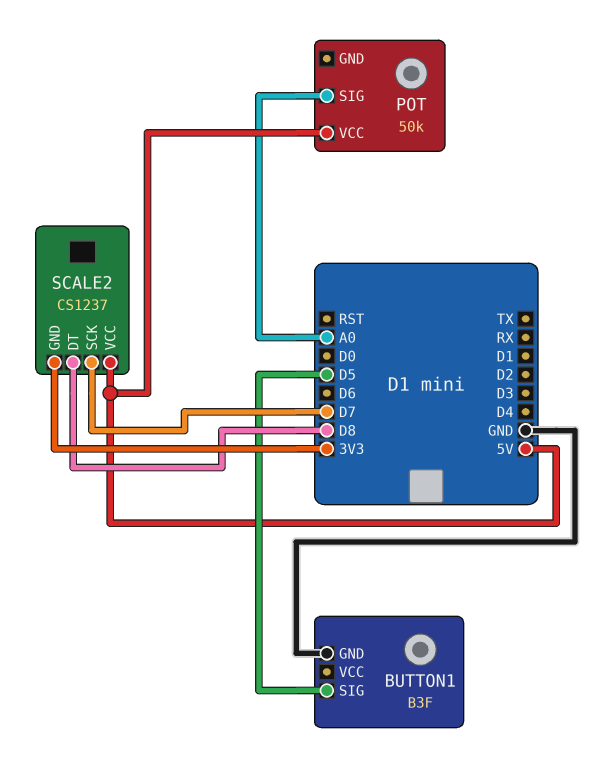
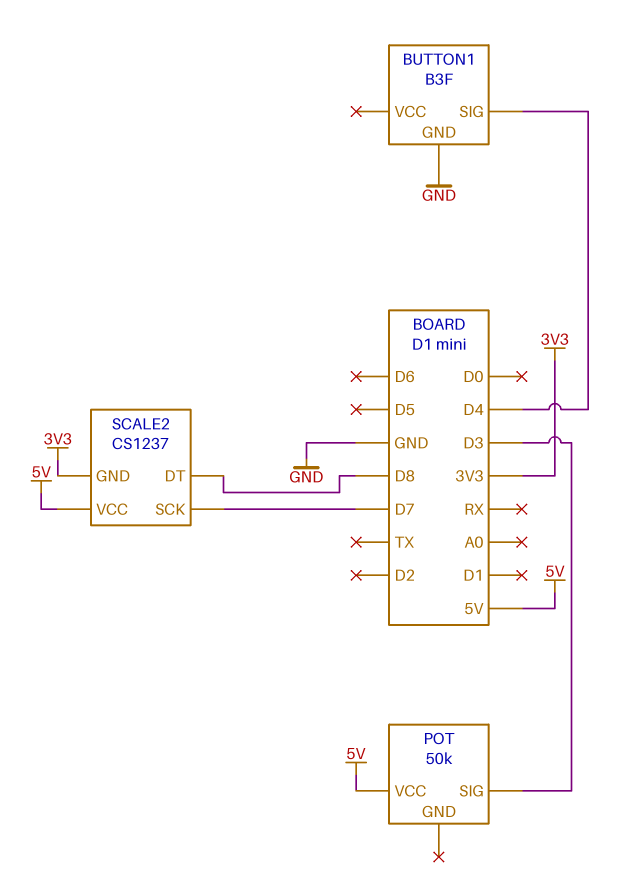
BUTTON1 pin SIG: D5 -> D4
POT pin SIG: A0 -> D3

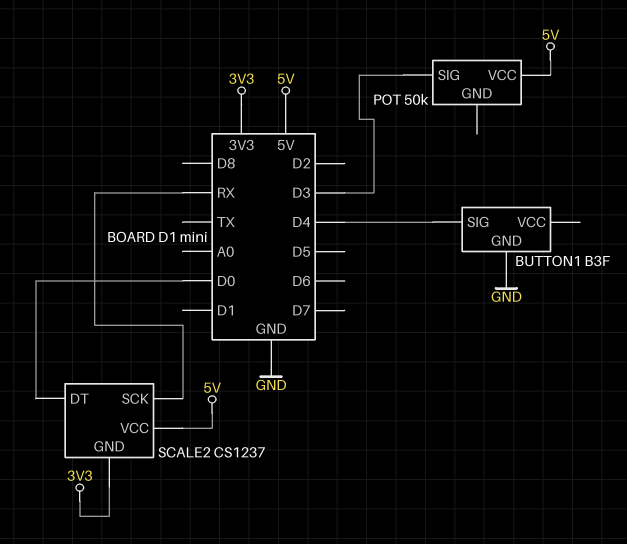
SCALE2 pin DT: D8 -> D0
SCALE2 pin SCK: D7 -> RX

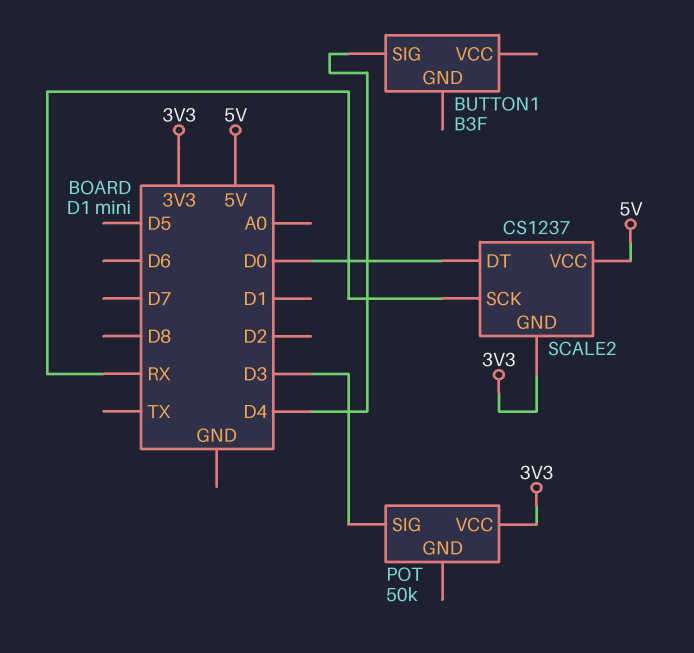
BUTTON1 pin GND: GND -> none
POT pin VCC: 5V -> 3V3

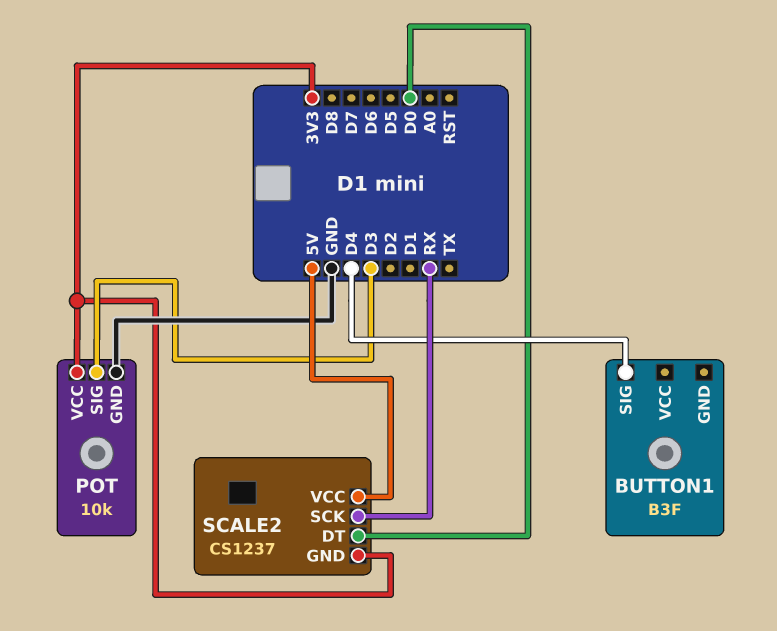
POT: 50k -> 10k
POT pin GND: none -> GND

